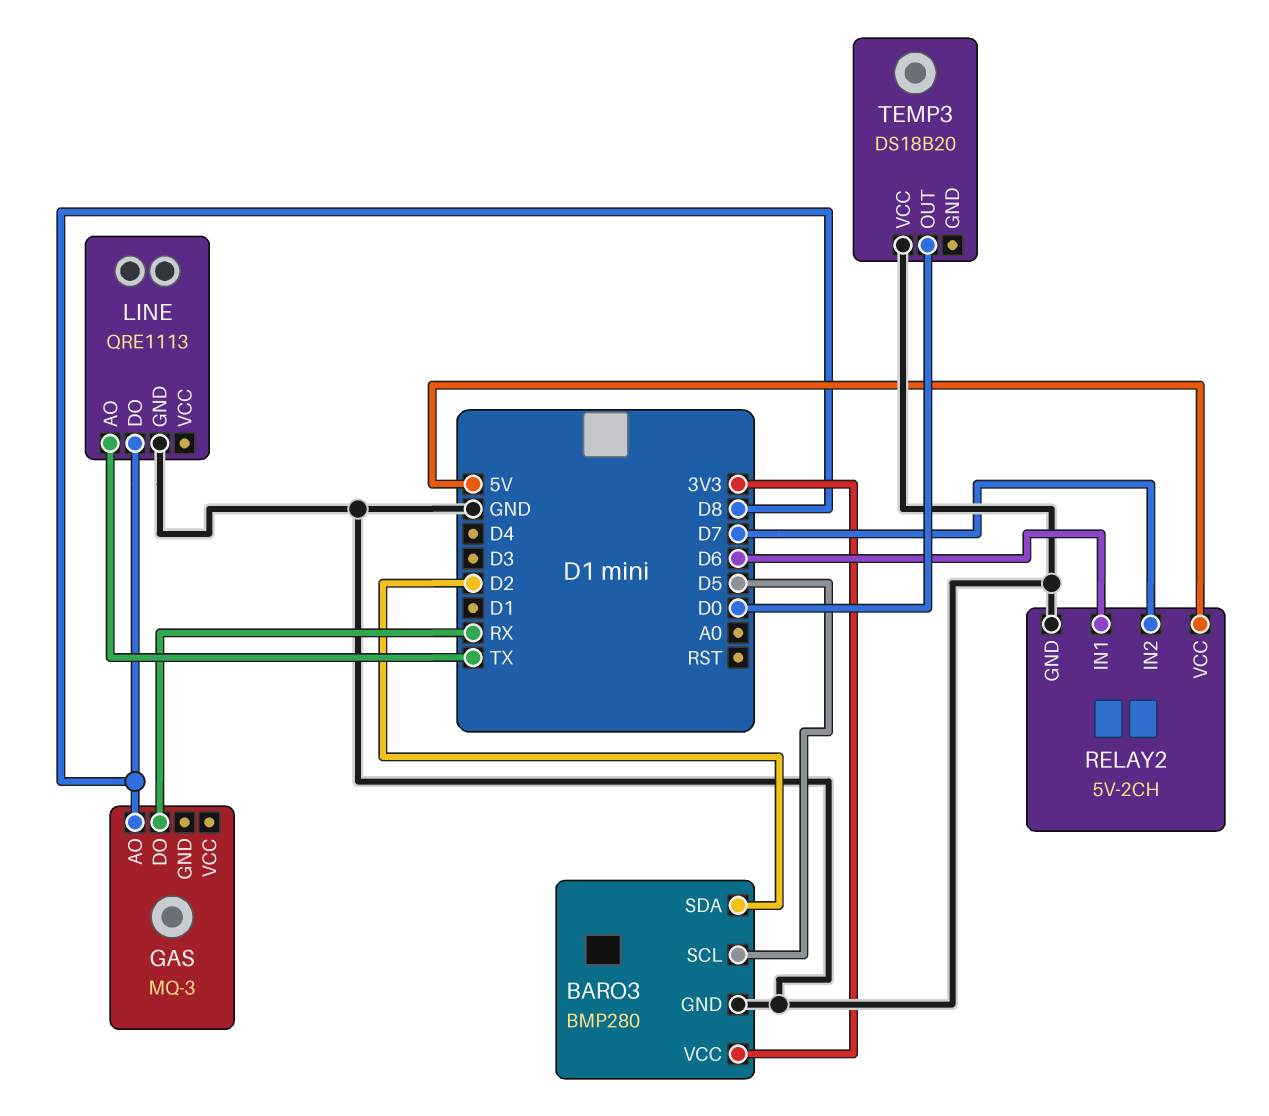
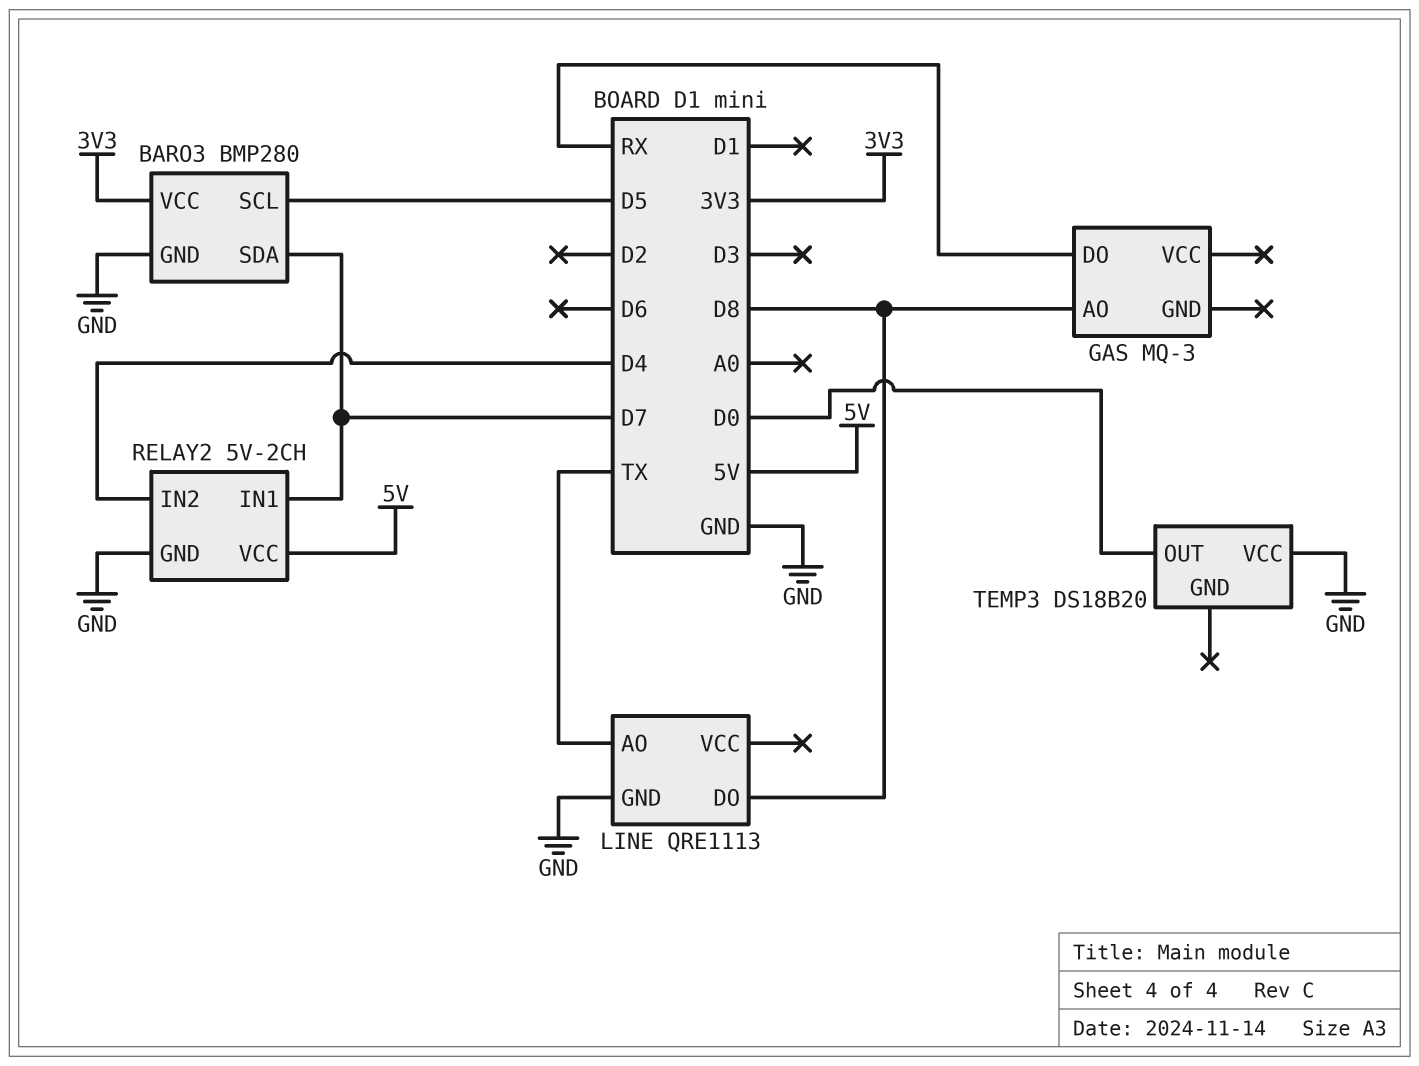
BARO3 pin SDA: D2 -> D7
RELAY2 pin IN1: D6 -> D7
RELAY2 pin IN2: D7 -> D4

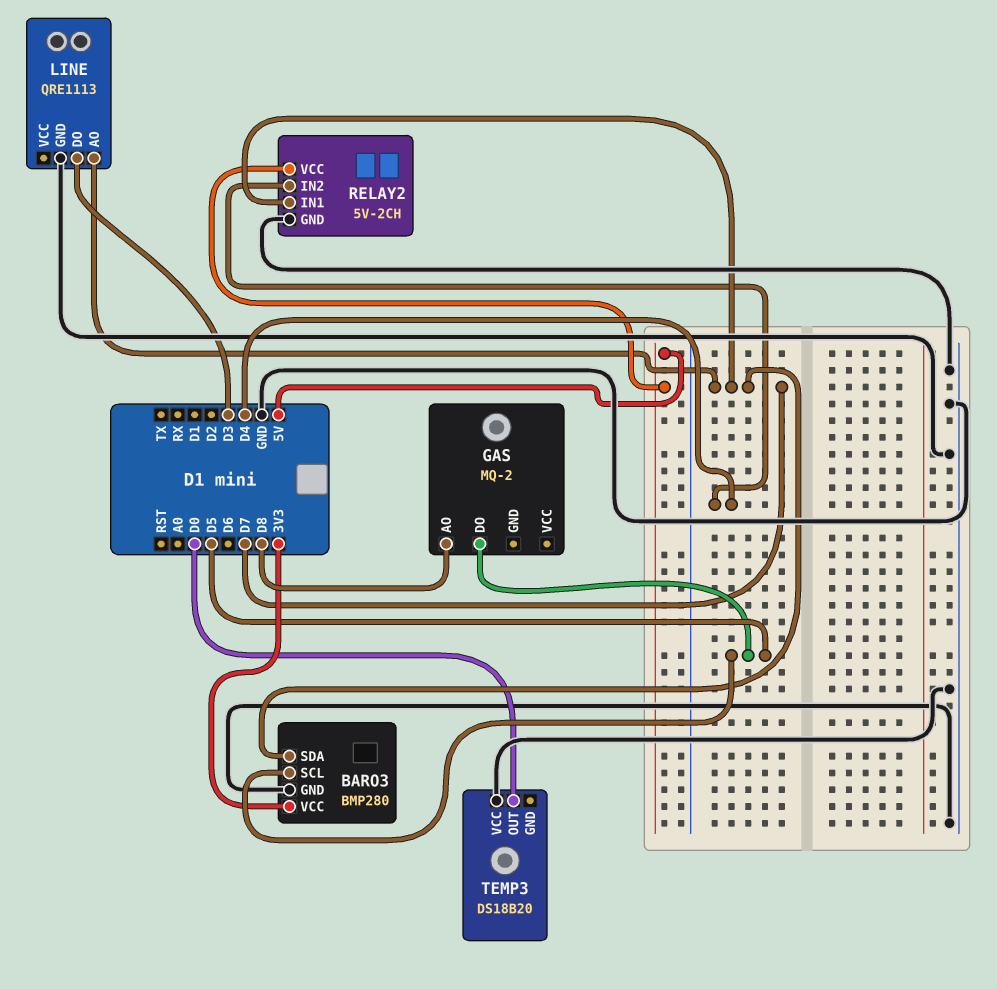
GAS: MQ-3 -> MQ-2
GAS pin DO: RX -> D5
LINE pin AO: TX -> D7
LINE pin DO: D8 -> D3

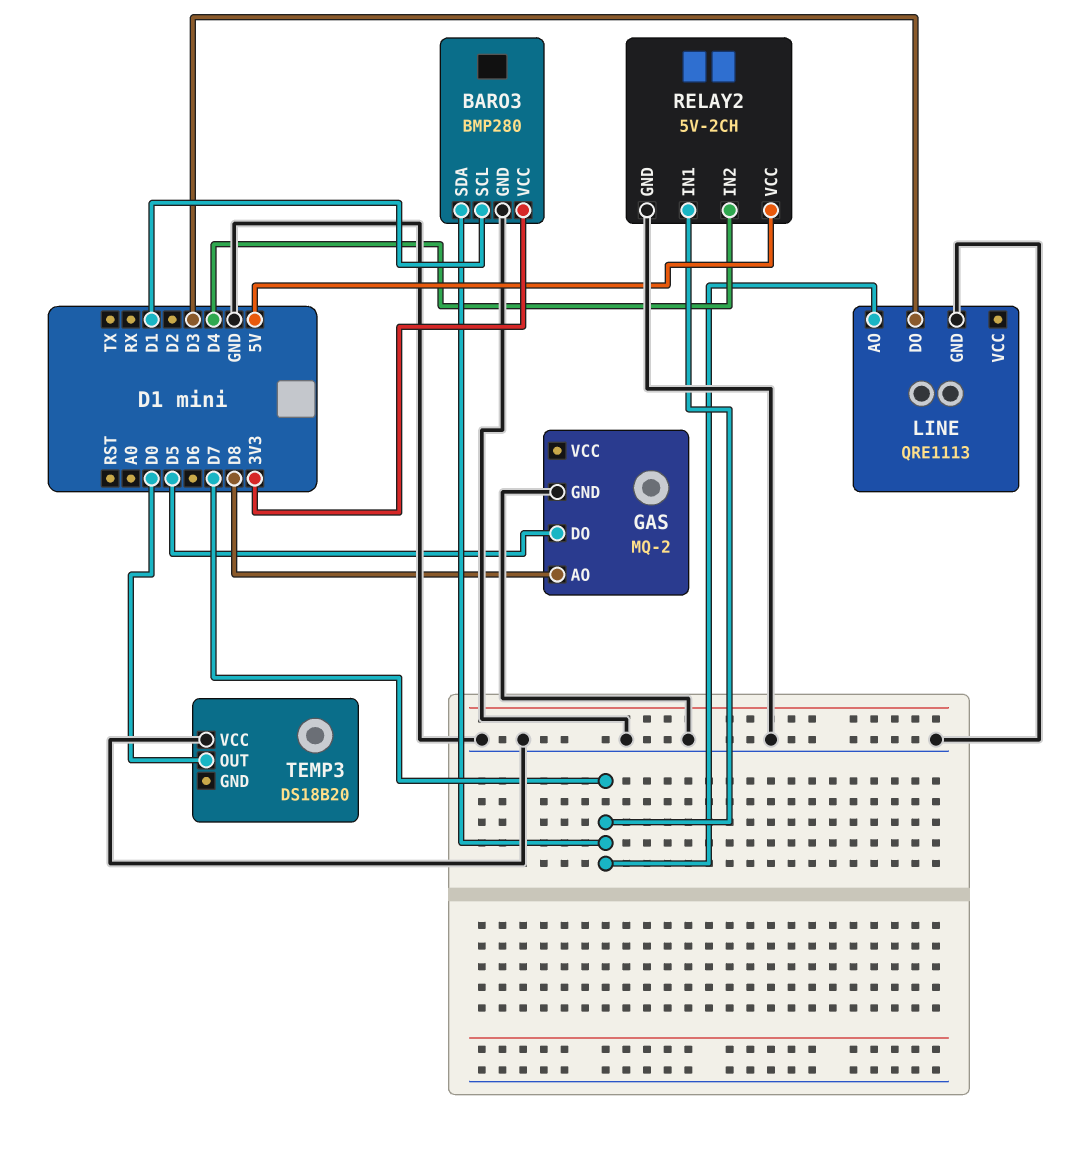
BARO3 pin SCL: D5 -> D1
GAS pin GND: none -> GND

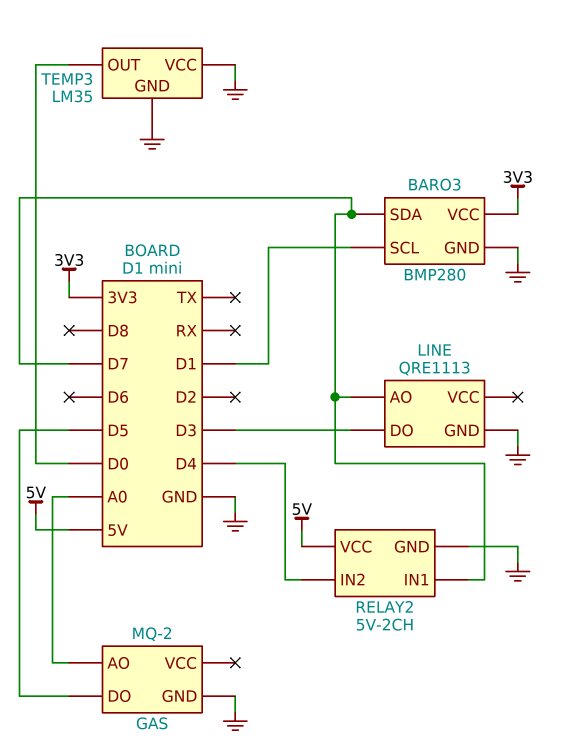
GAS pin AO: D8 -> A0
TEMP3: DS18B20 -> LM35
TEMP3 pin GND: none -> GND

